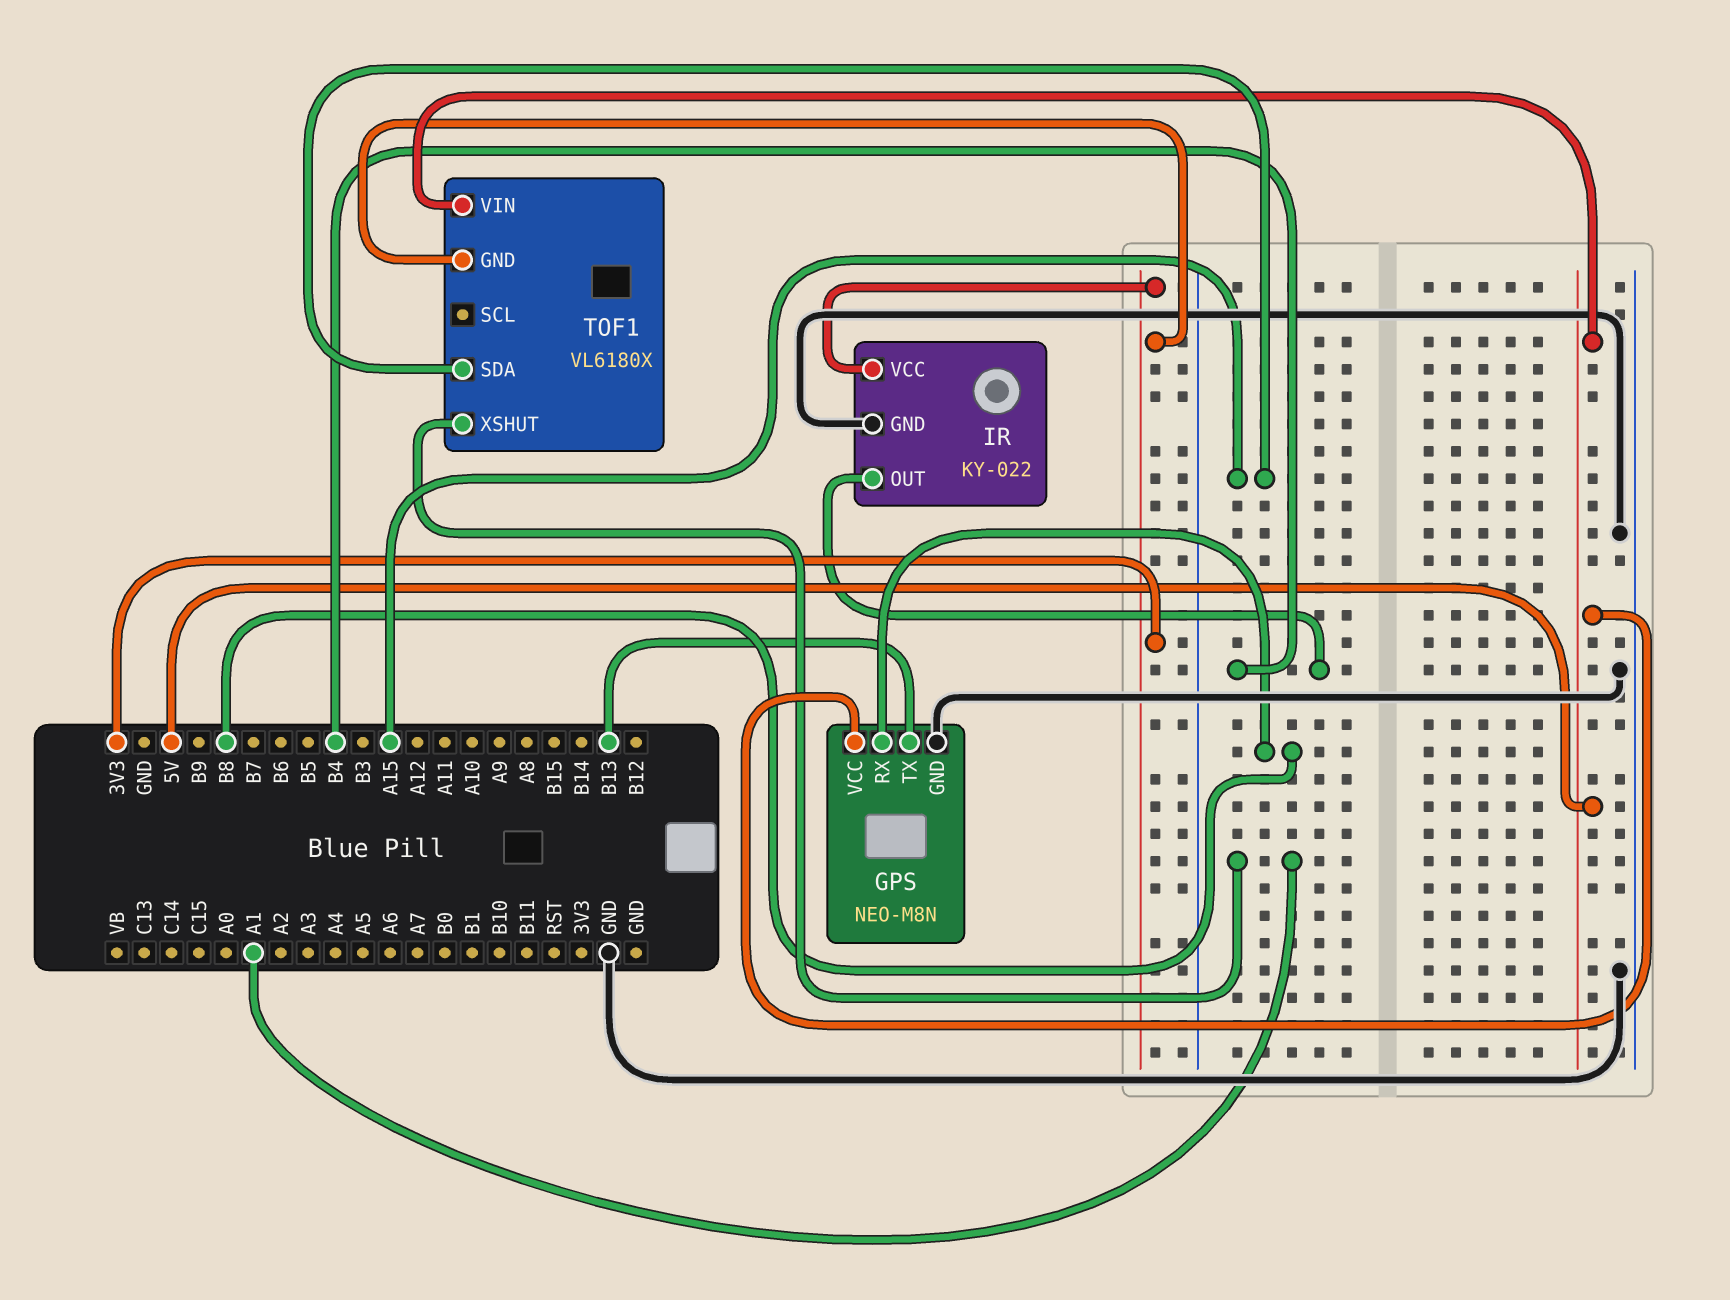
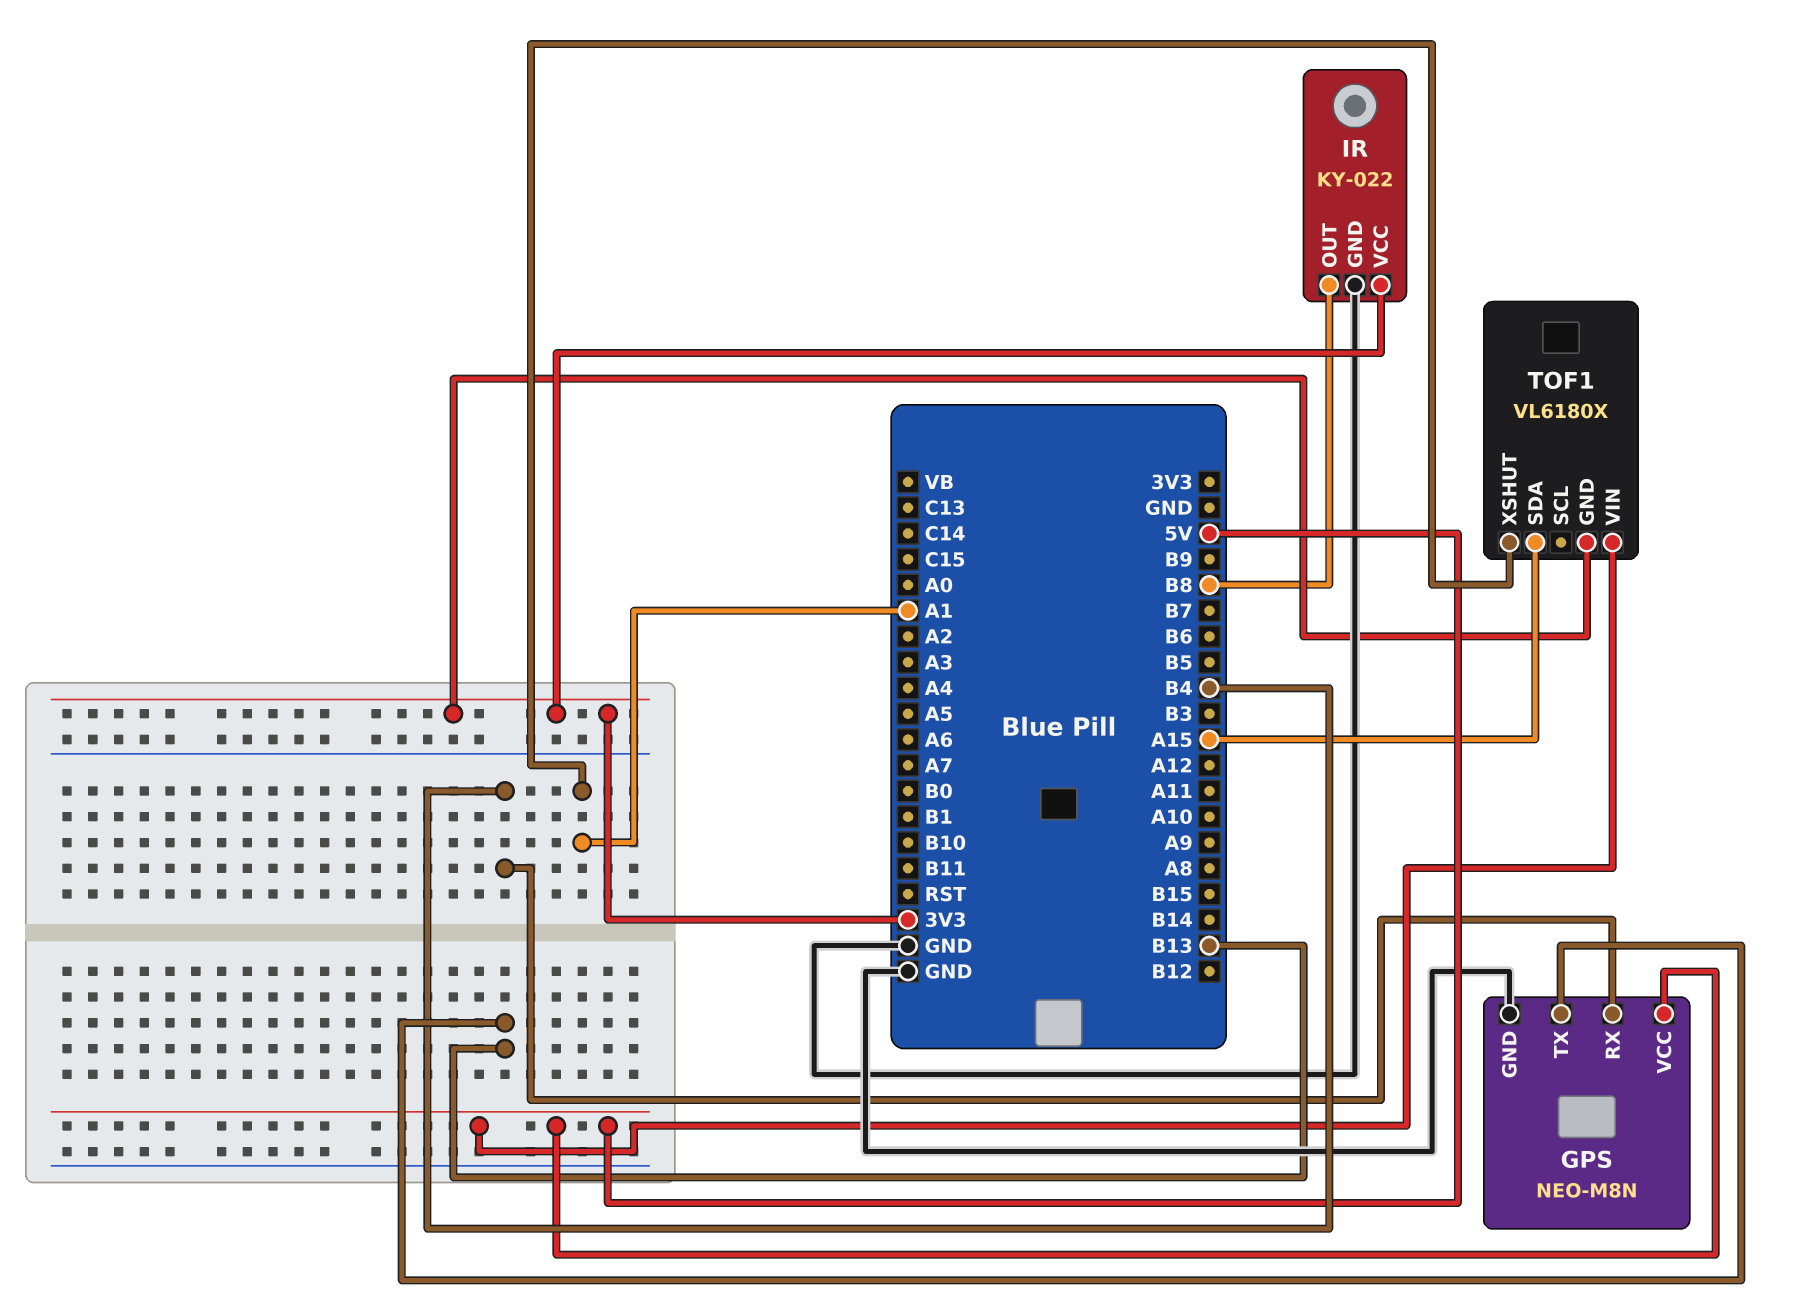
GPS pin RX: B8 -> B4
IR pin OUT: B4 -> B8

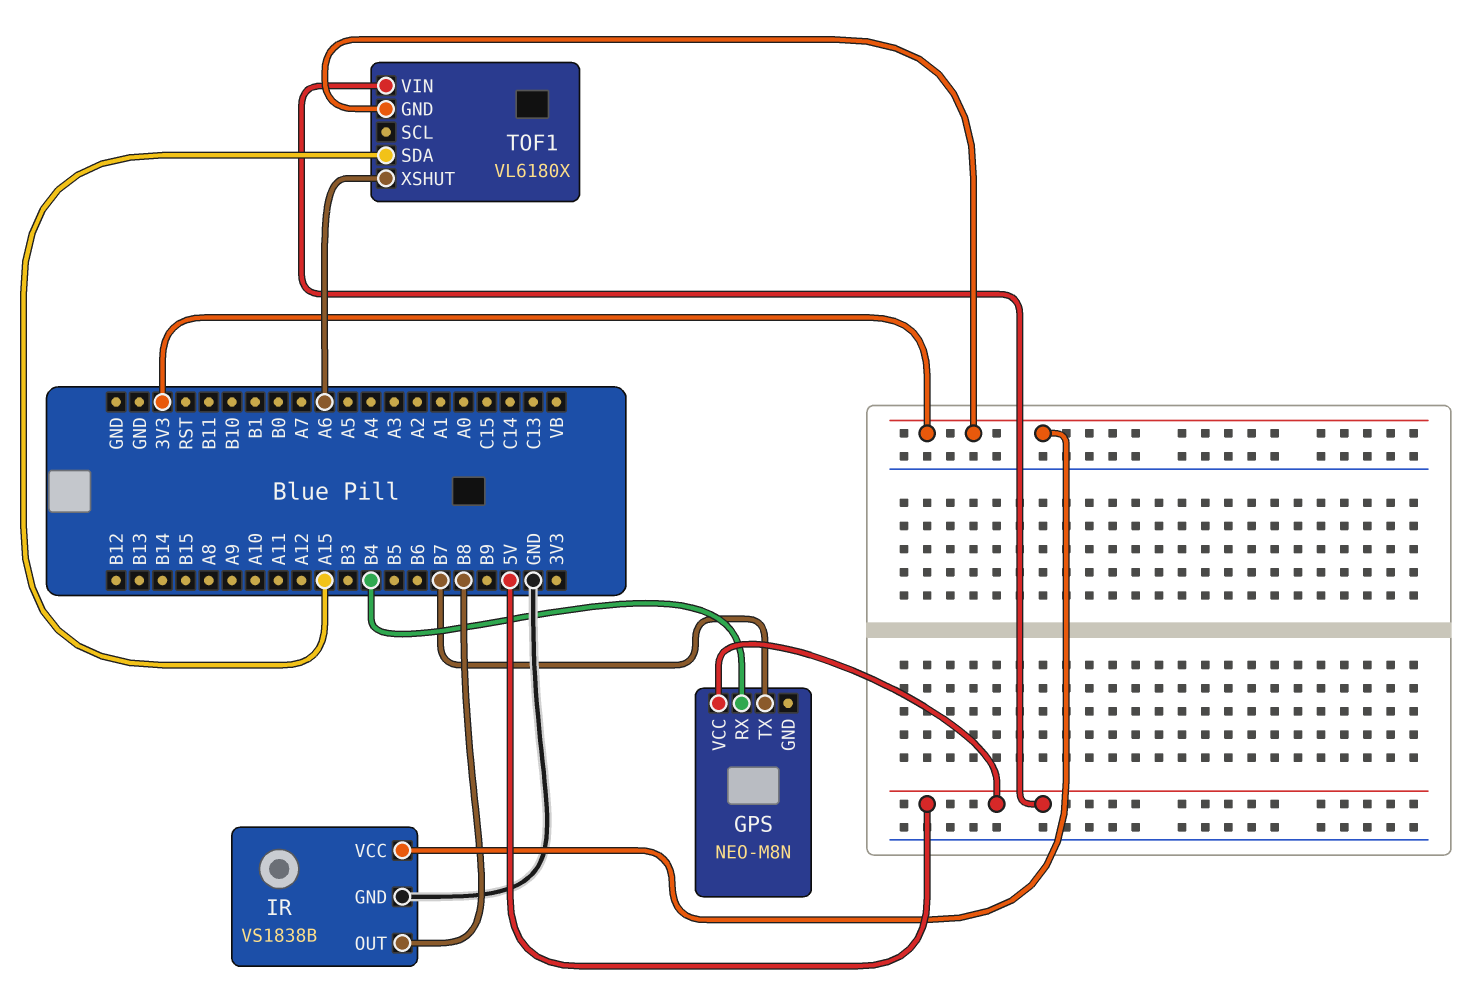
GPS pin GND: GND -> none
GPS pin TX: B13 -> B7
IR: KY-022 -> VS1838B
TOF1 pin XSHUT: A1 -> A6

